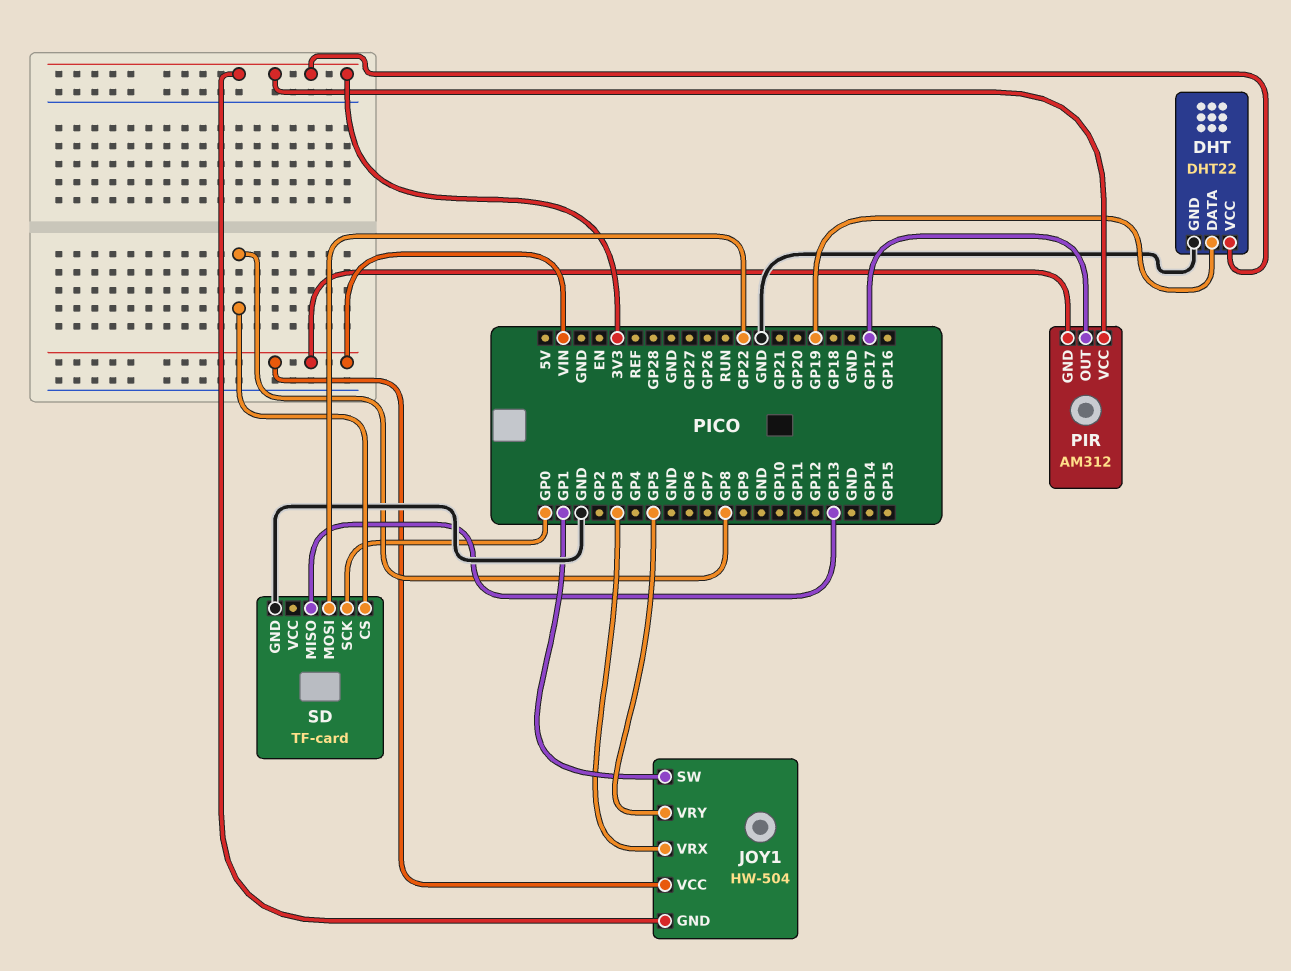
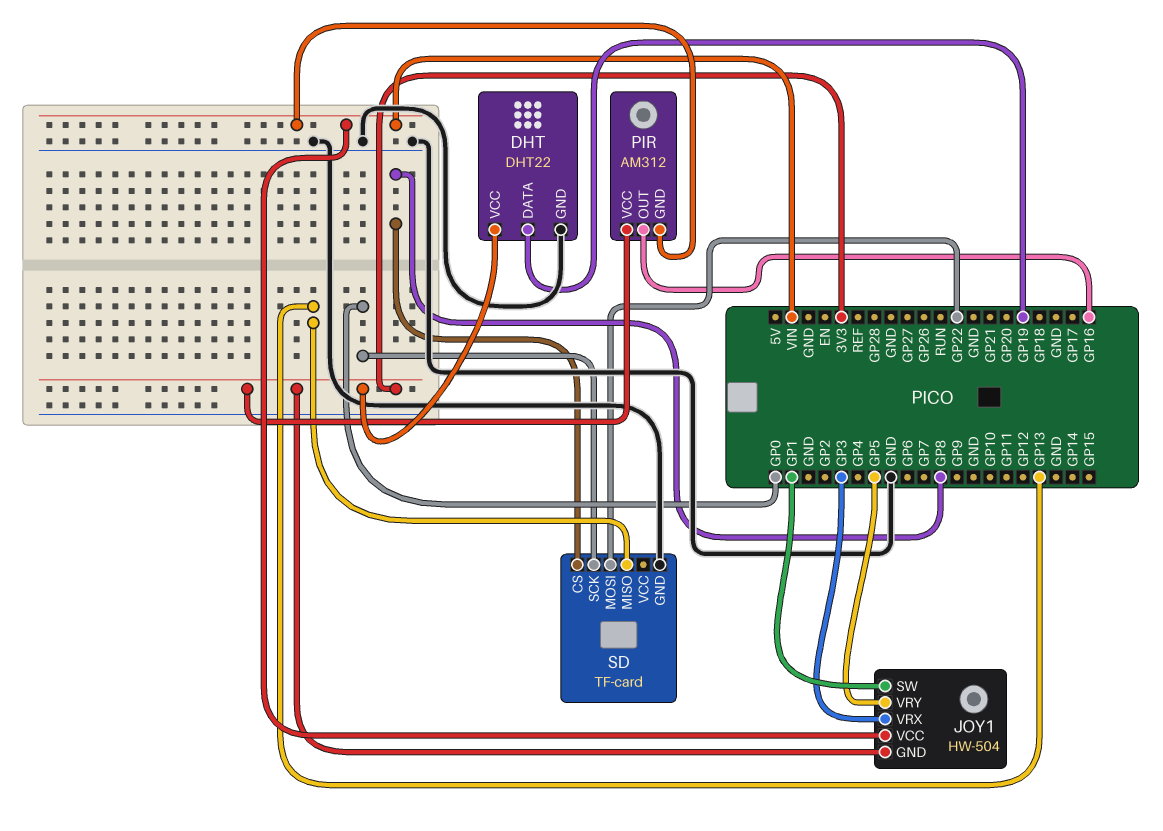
PIR pin OUT: GP17 -> GP16

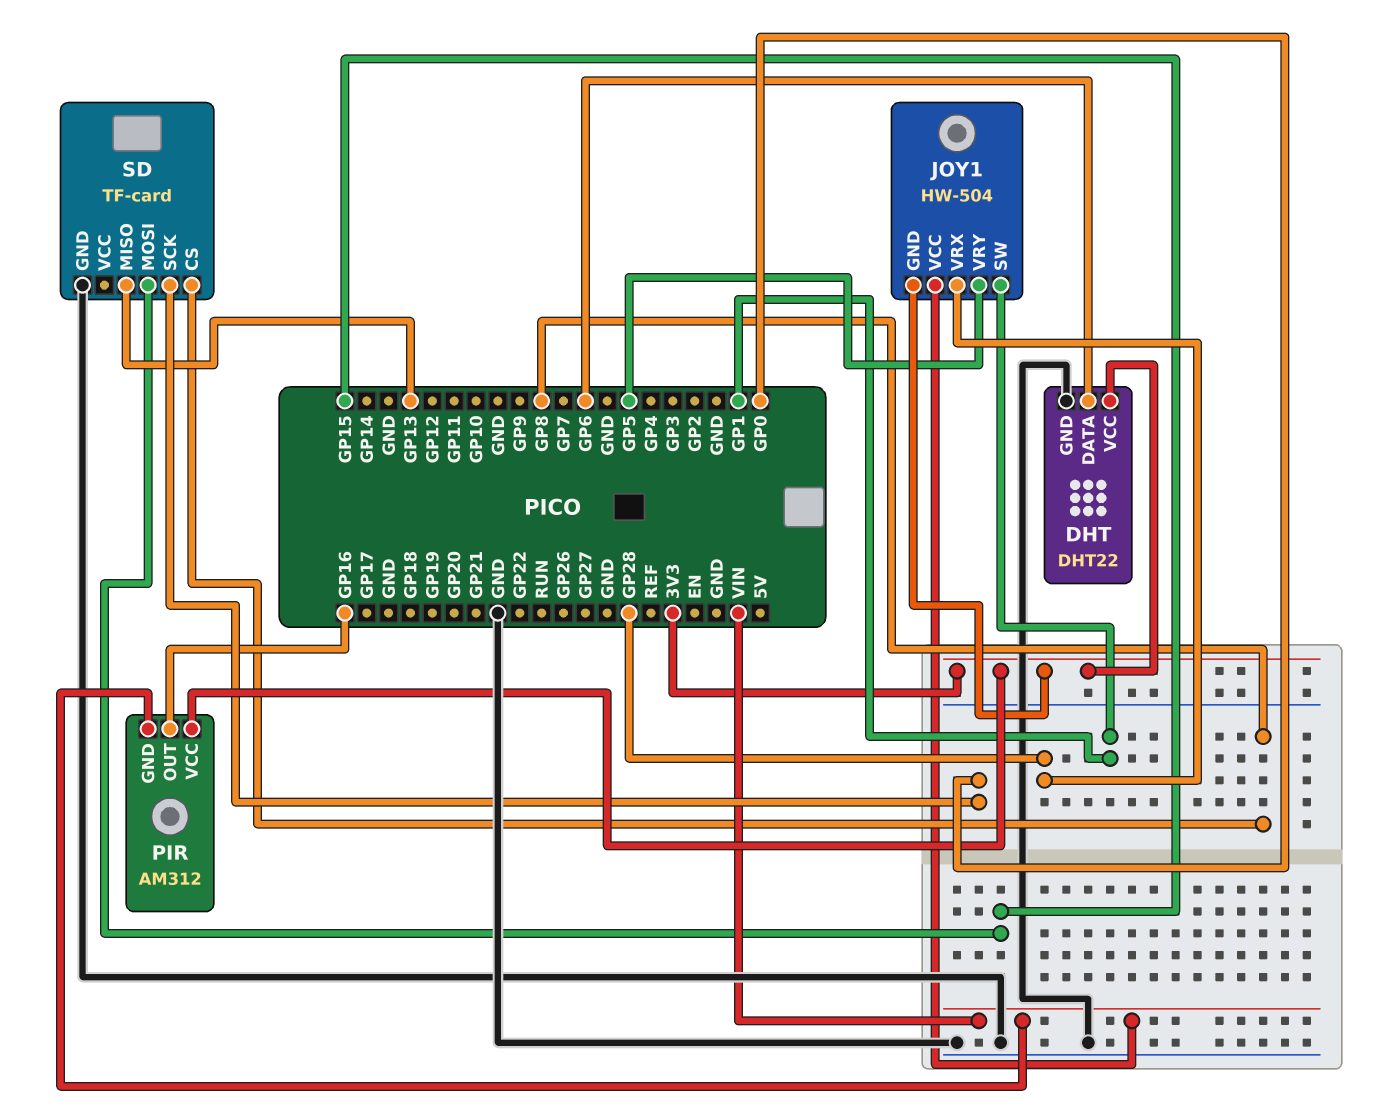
DHT pin DATA: GP19 -> GP6
JOY1 pin VRX: GP3 -> GP28
SD pin MOSI: GP22 -> GP15

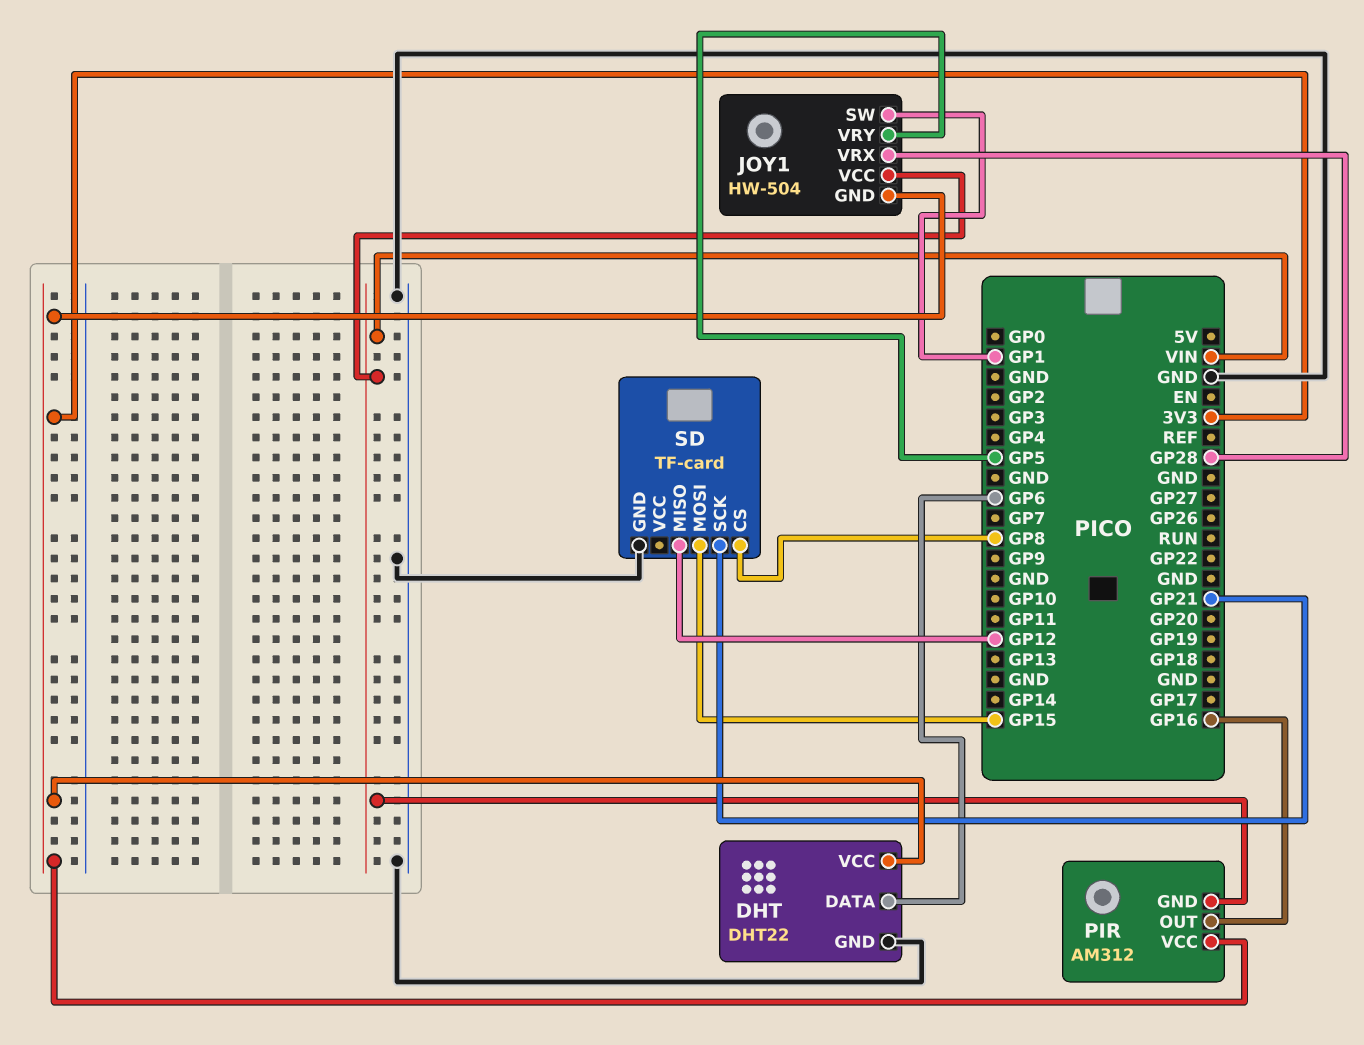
SD pin MISO: GP13 -> GP12
SD pin SCK: GP0 -> GP21

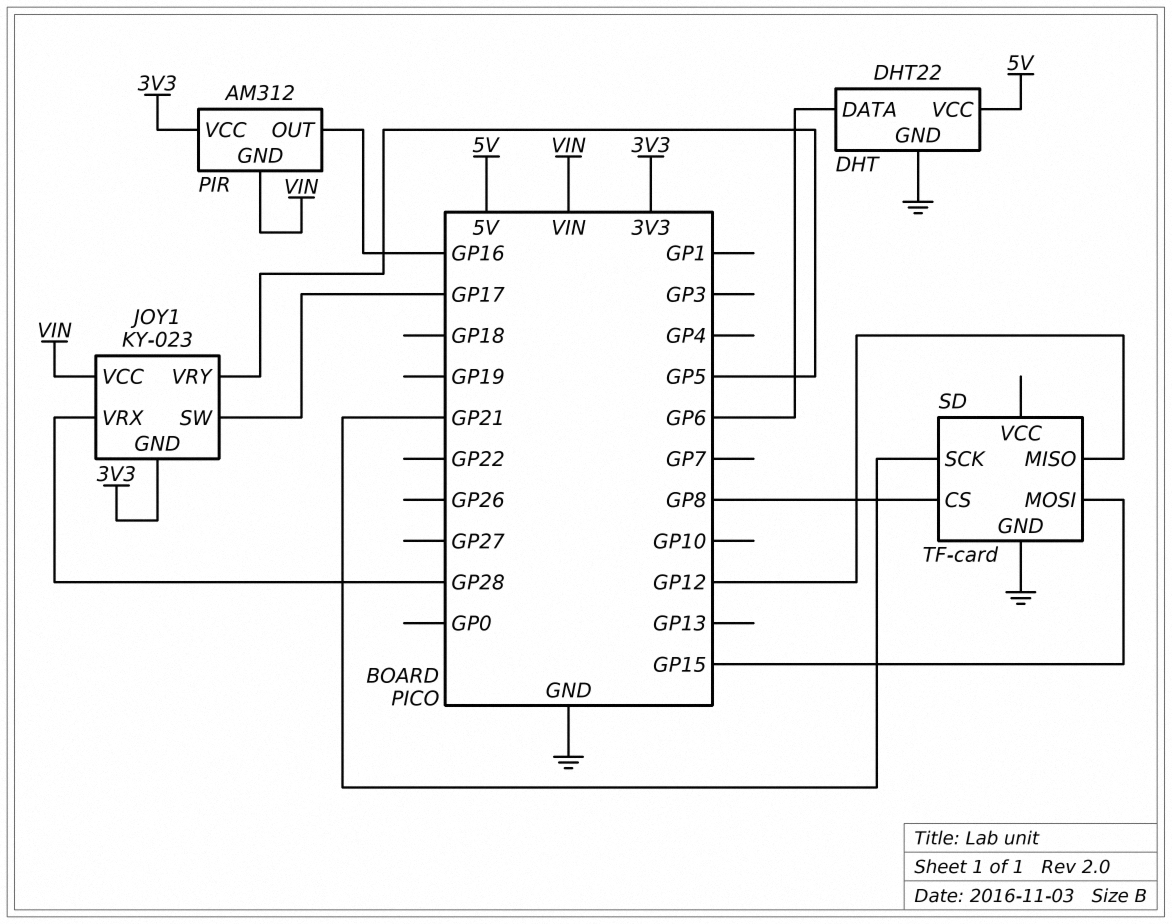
DHT pin VCC: 3V3 -> 5V
JOY1: HW-504 -> KY-023
JOY1 pin SW: GP1 -> GP17

